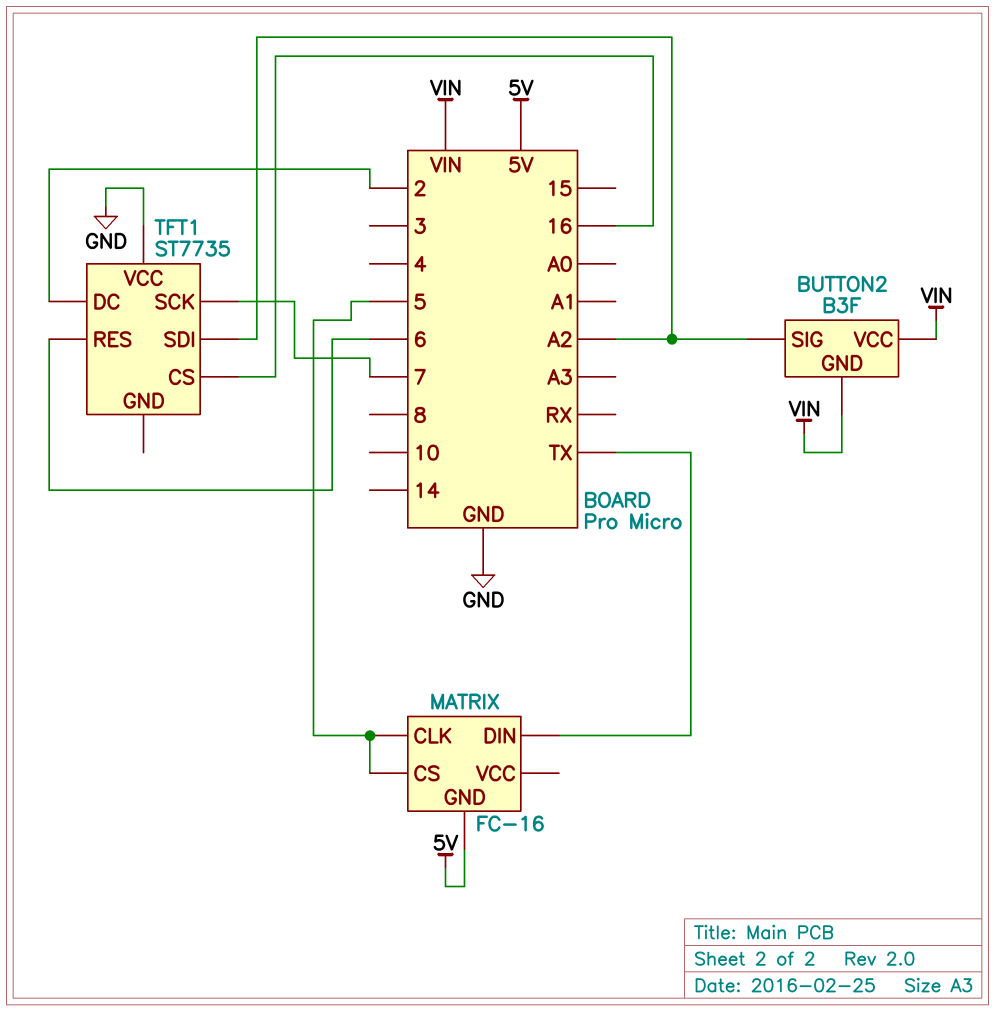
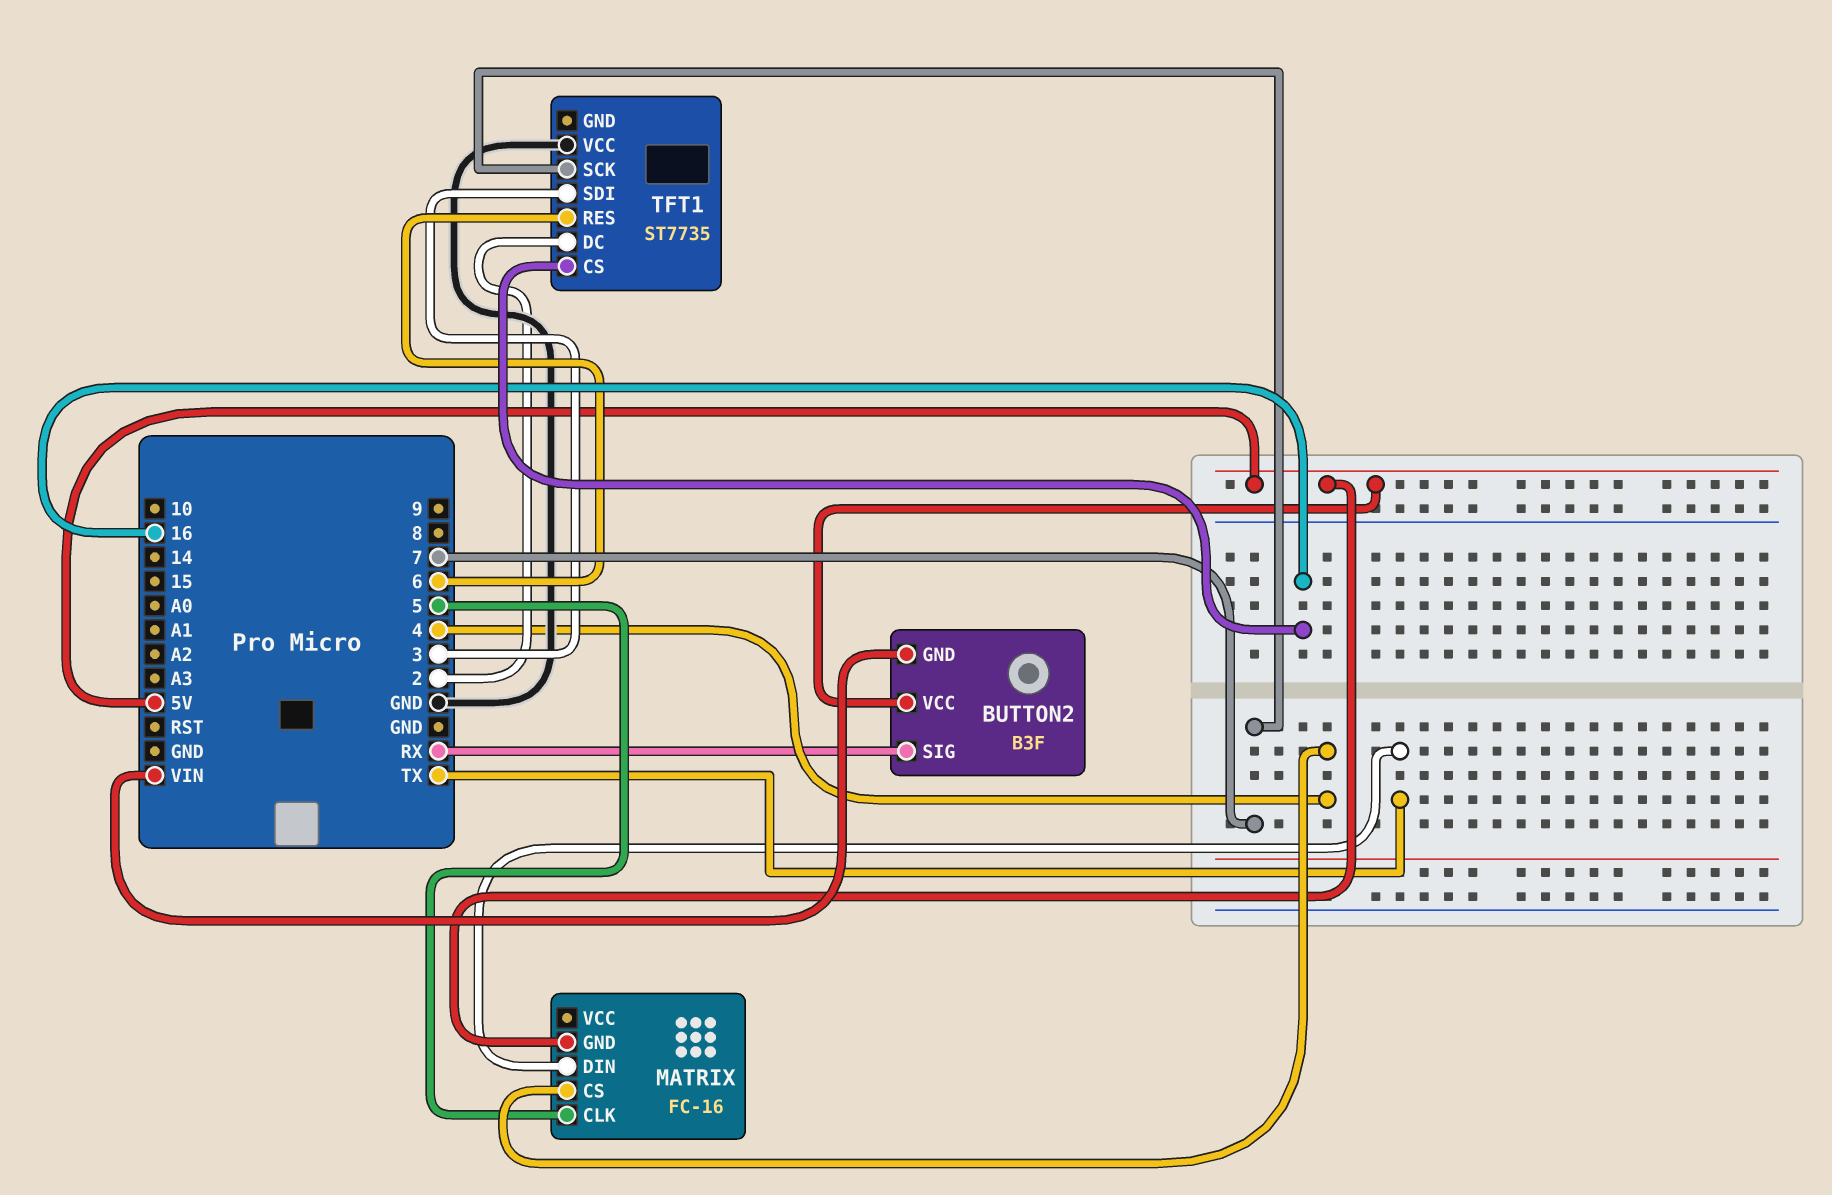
BUTTON2 pin SIG: A2 -> RX
BUTTON2 pin VCC: VIN -> 5V
MATRIX pin CS: 5 -> 4
TFT1 pin SDI: A2 -> 3

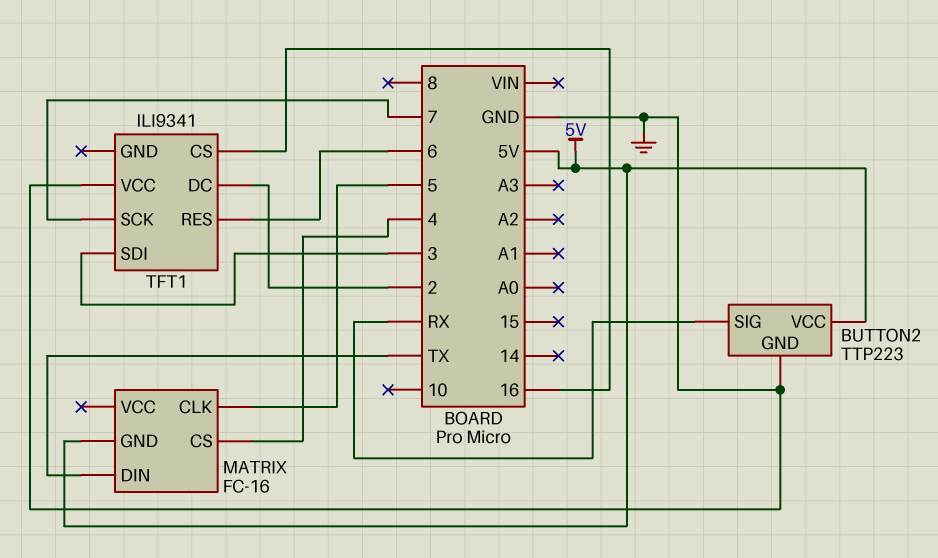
BUTTON2: B3F -> TTP223
BUTTON2 pin GND: VIN -> GND
TFT1: ST7735 -> ILI9341

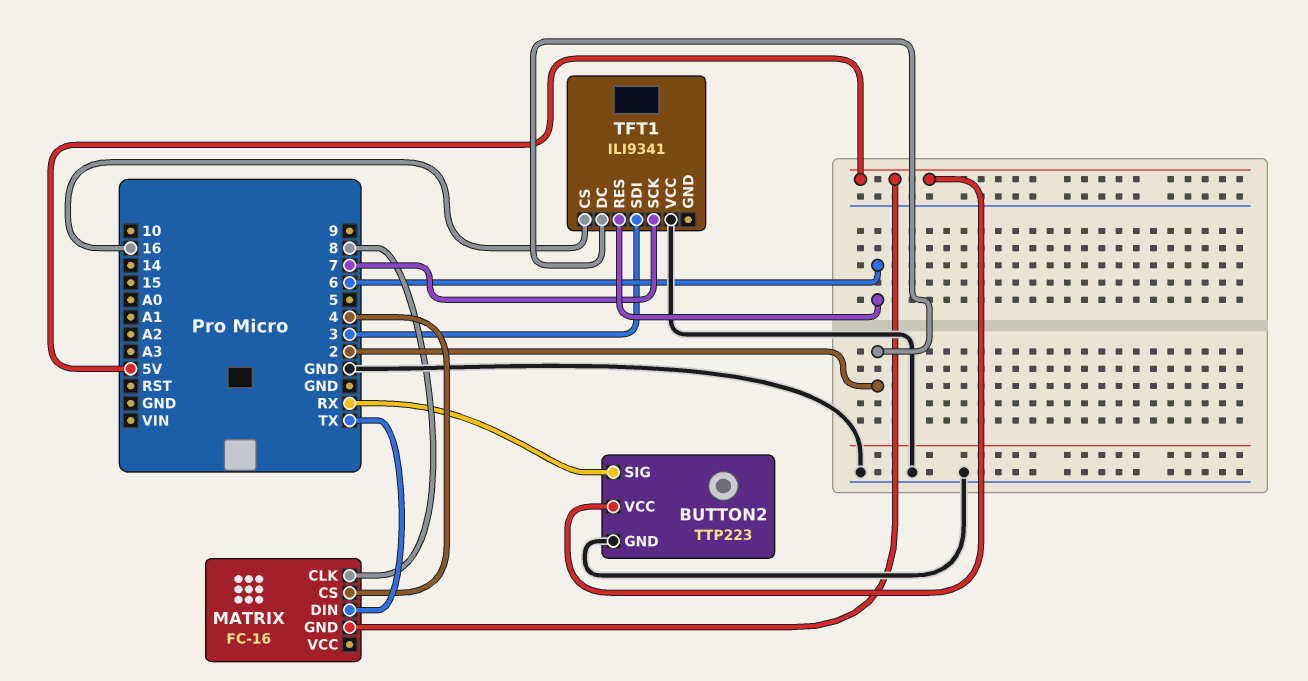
MATRIX pin CLK: 5 -> 8

